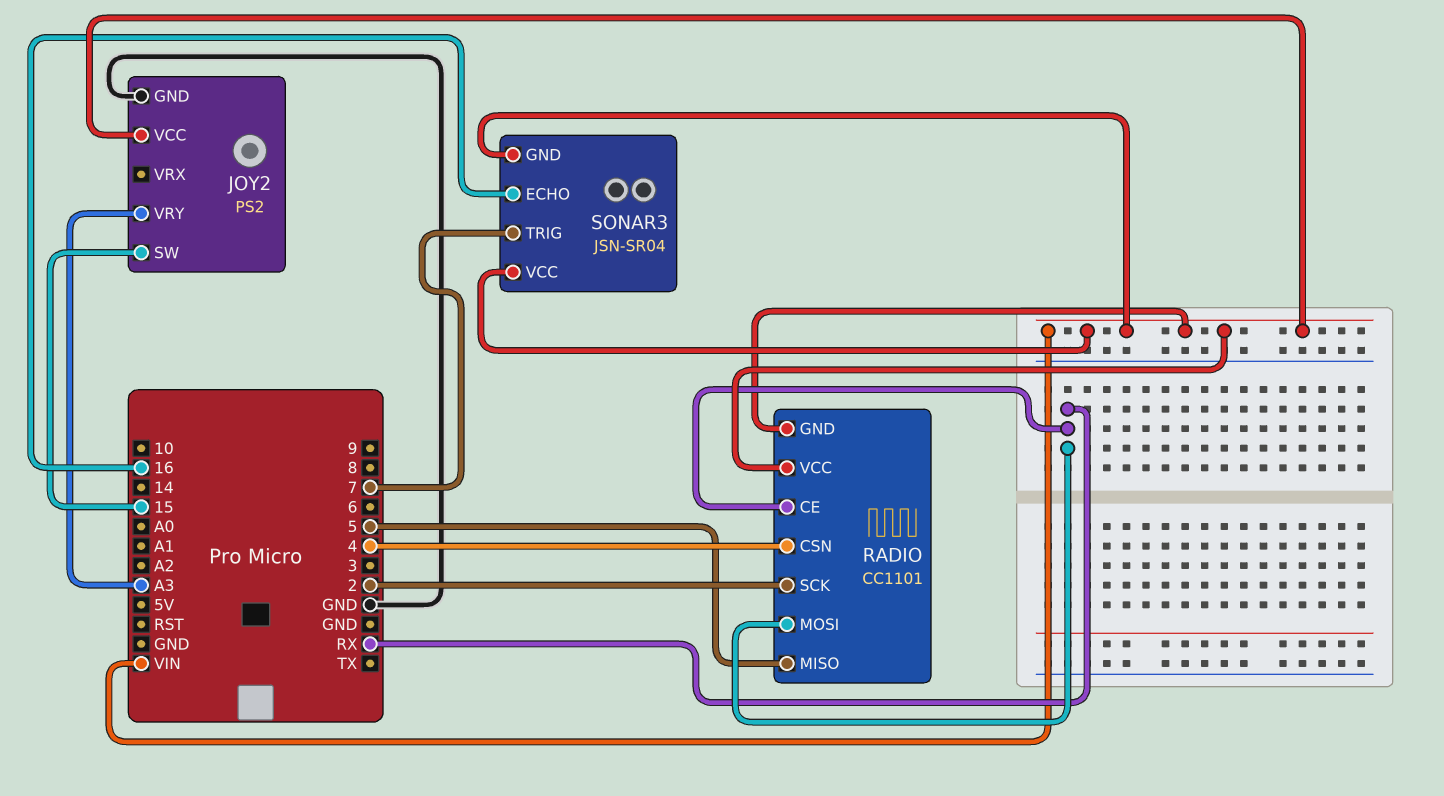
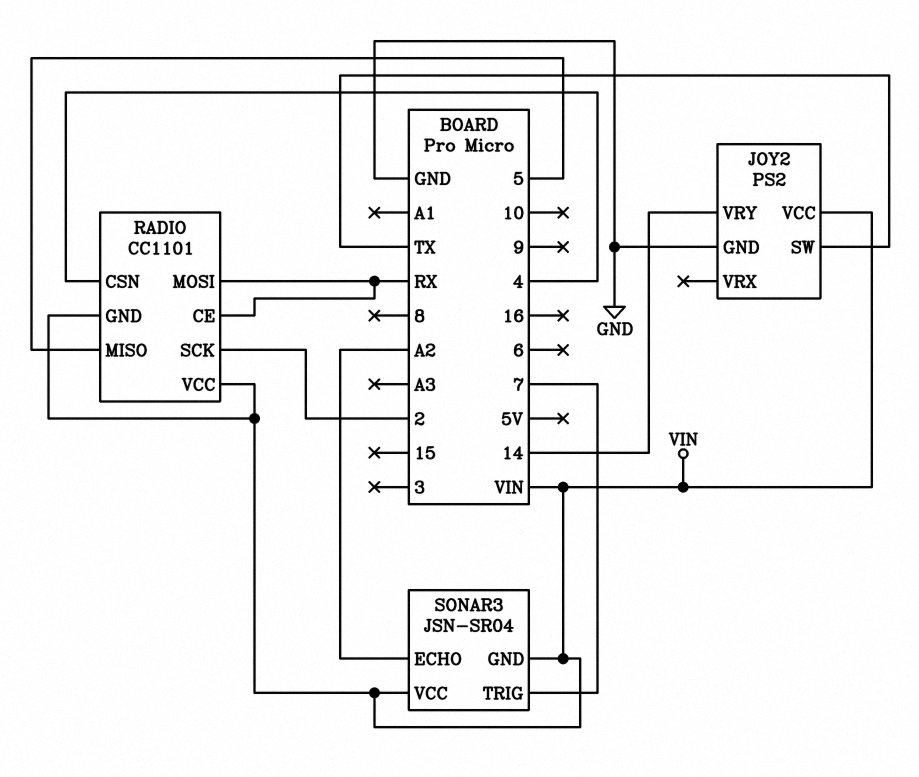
JOY2 pin SW: 15 -> TX
JOY2 pin VRY: A3 -> 14
SONAR3 pin ECHO: 16 -> A2

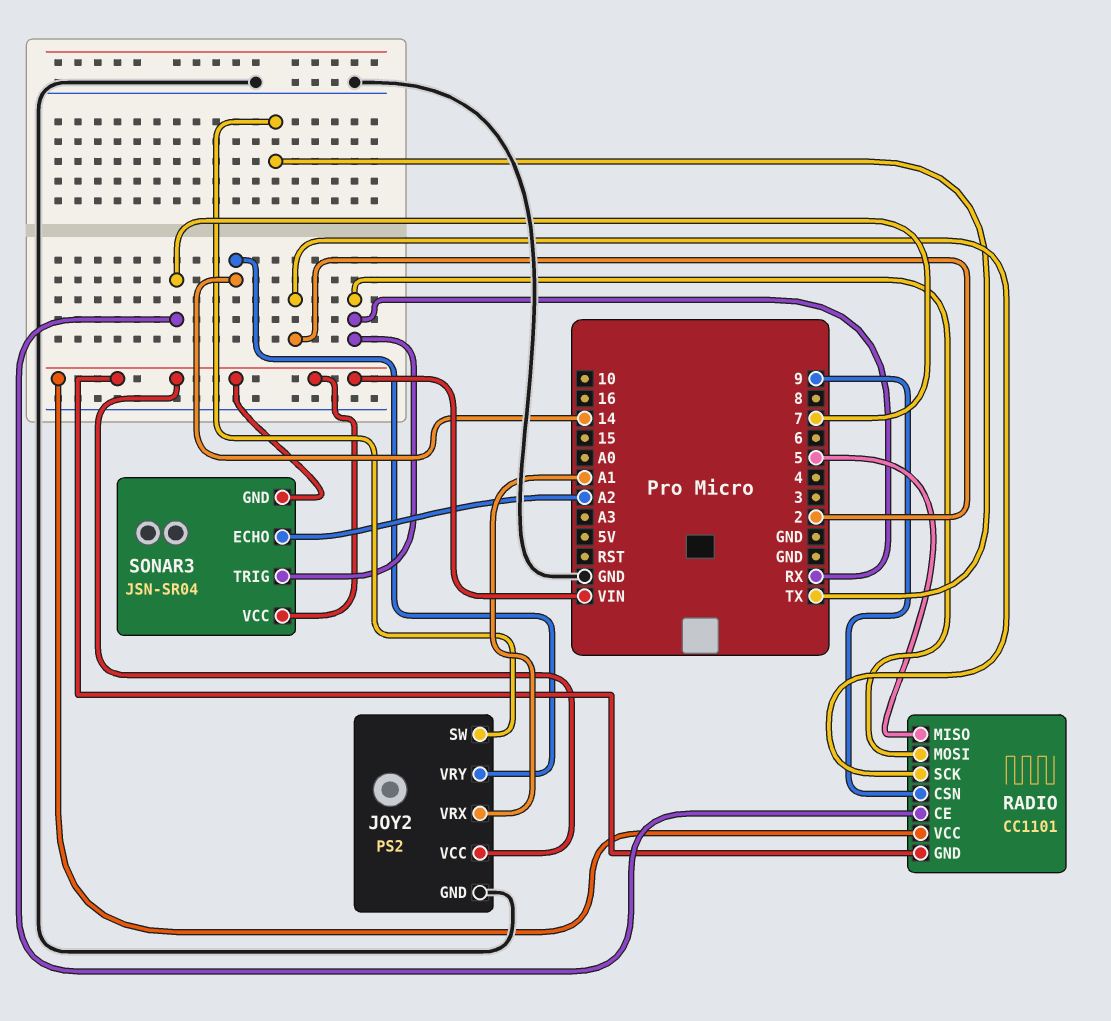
JOY2 pin VRX: none -> A1
RADIO pin CE: RX -> 7
RADIO pin CSN: 4 -> 9
SONAR3 pin TRIG: 7 -> RX

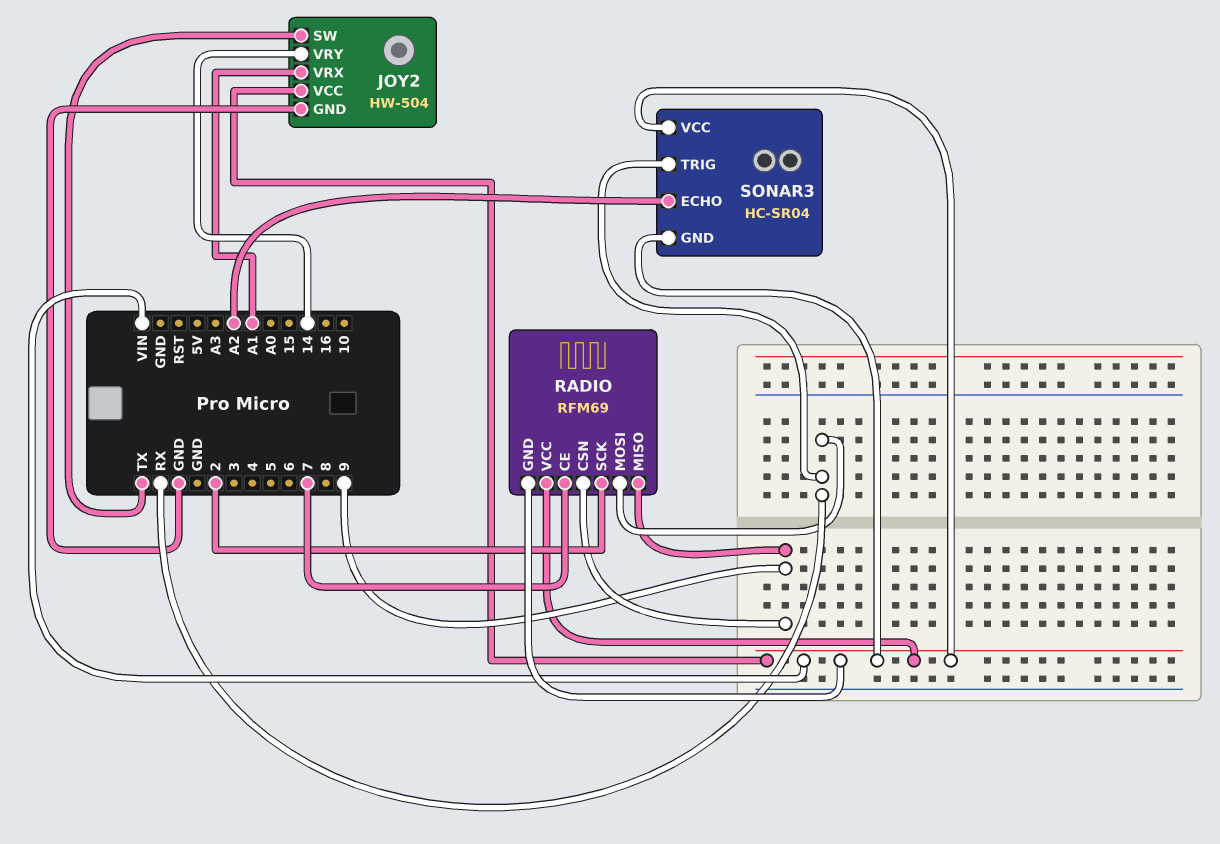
JOY2: PS2 -> HW-504
RADIO: CC1101 -> RFM69
RADIO pin MISO: 5 -> 9
SONAR3: JSN-SR04 -> HC-SR04

